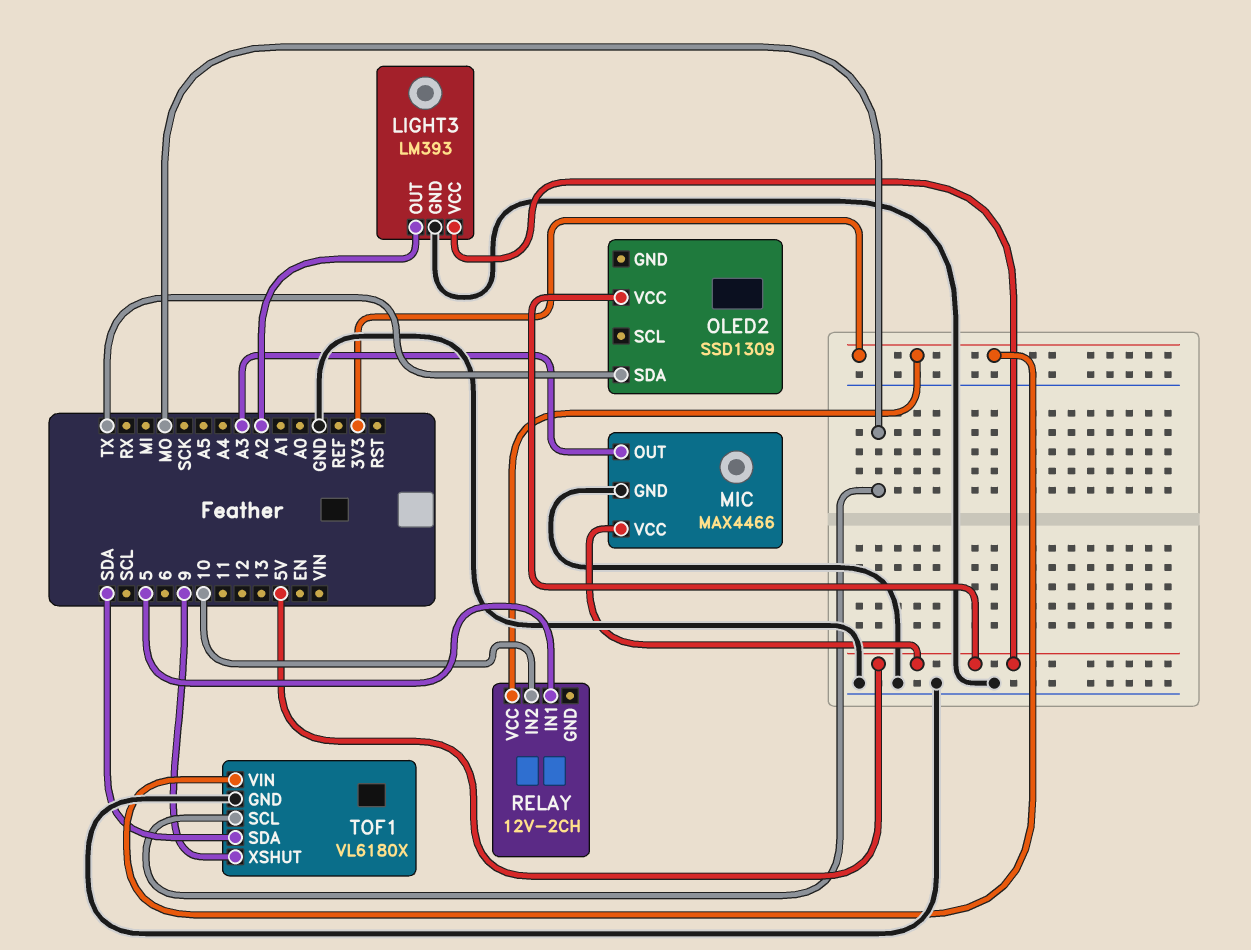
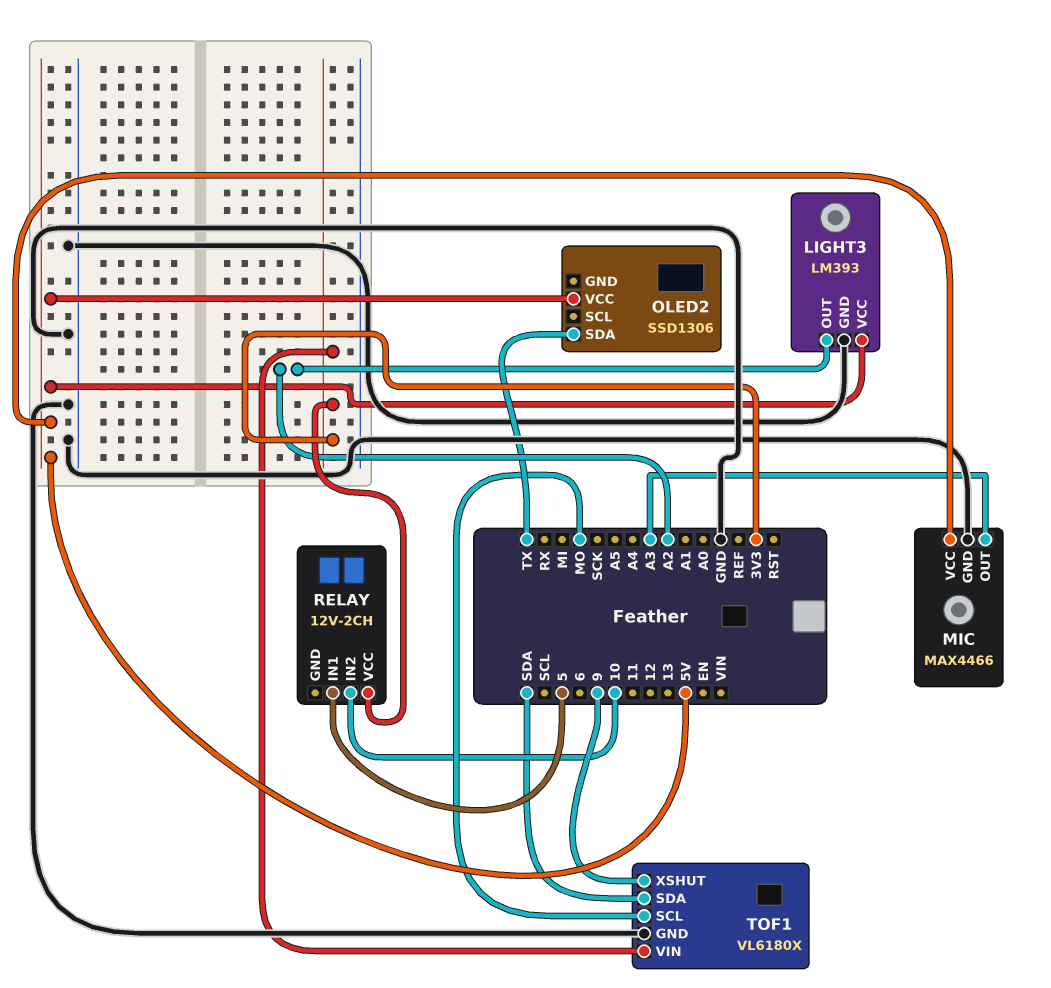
OLED2: SSD1309 -> SSD1306

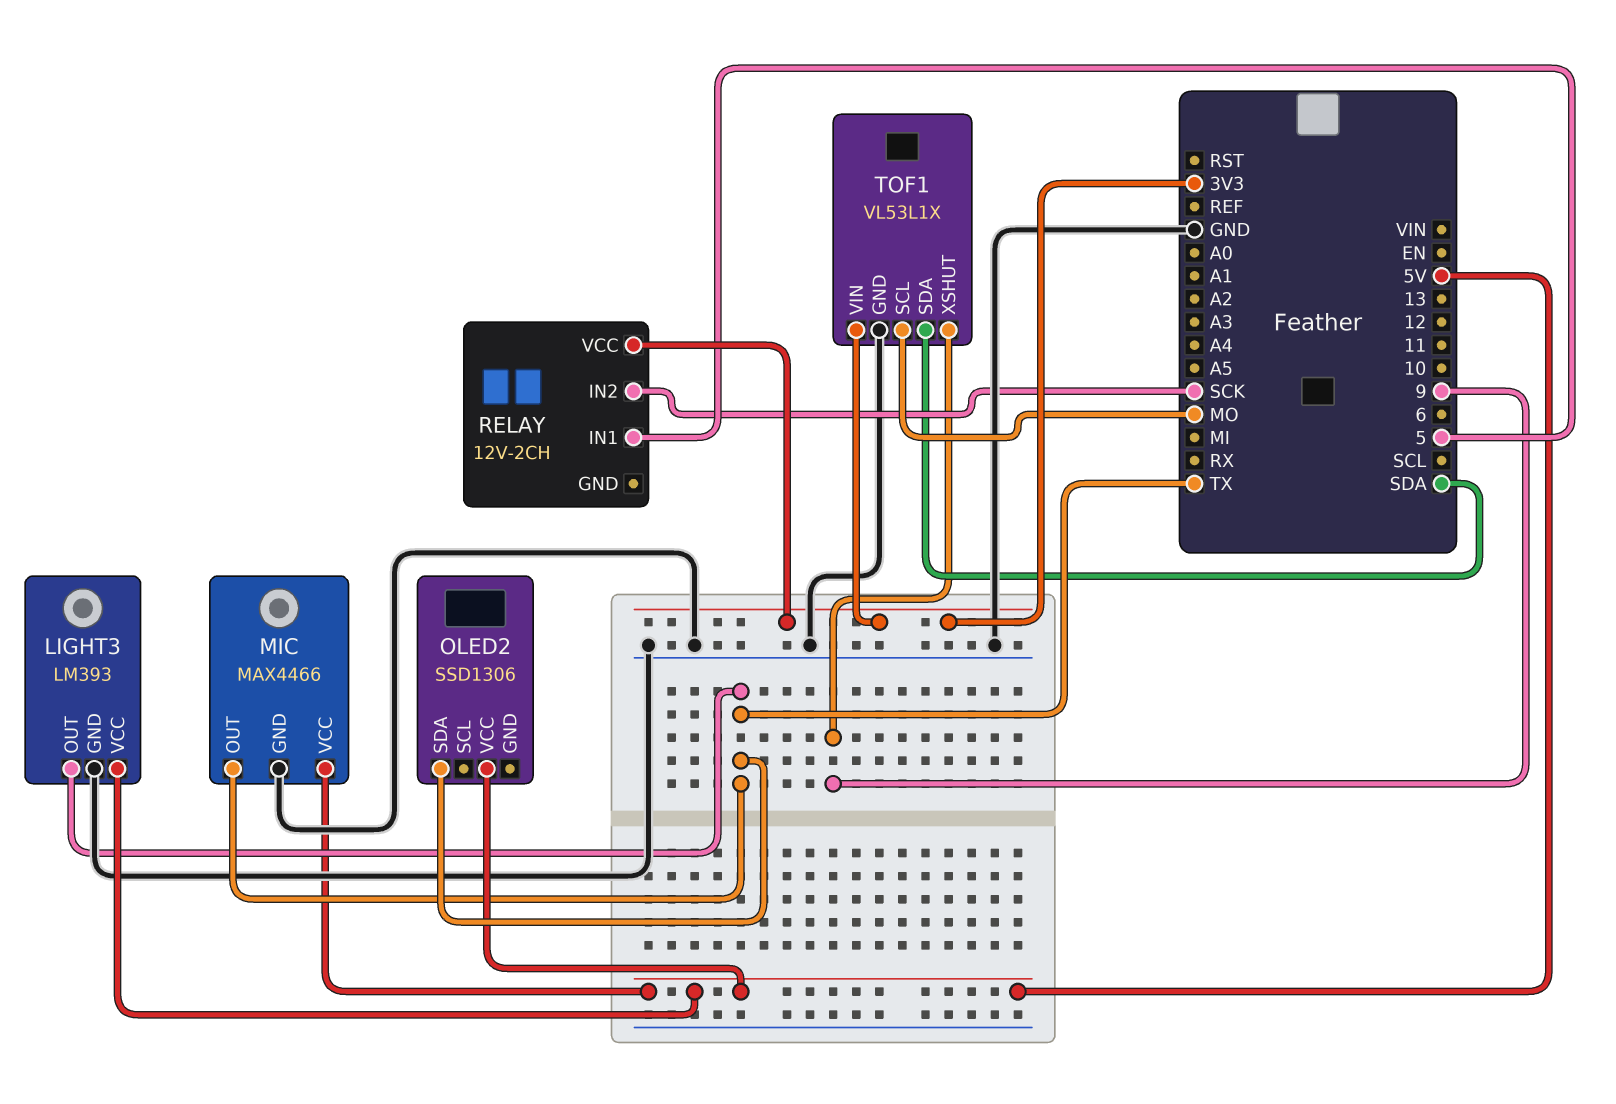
LIGHT3 pin OUT: A2 -> TX
MIC pin OUT: A3 -> TX
RELAY pin IN2: 10 -> SCK
TOF1: VL6180X -> VL53L1X

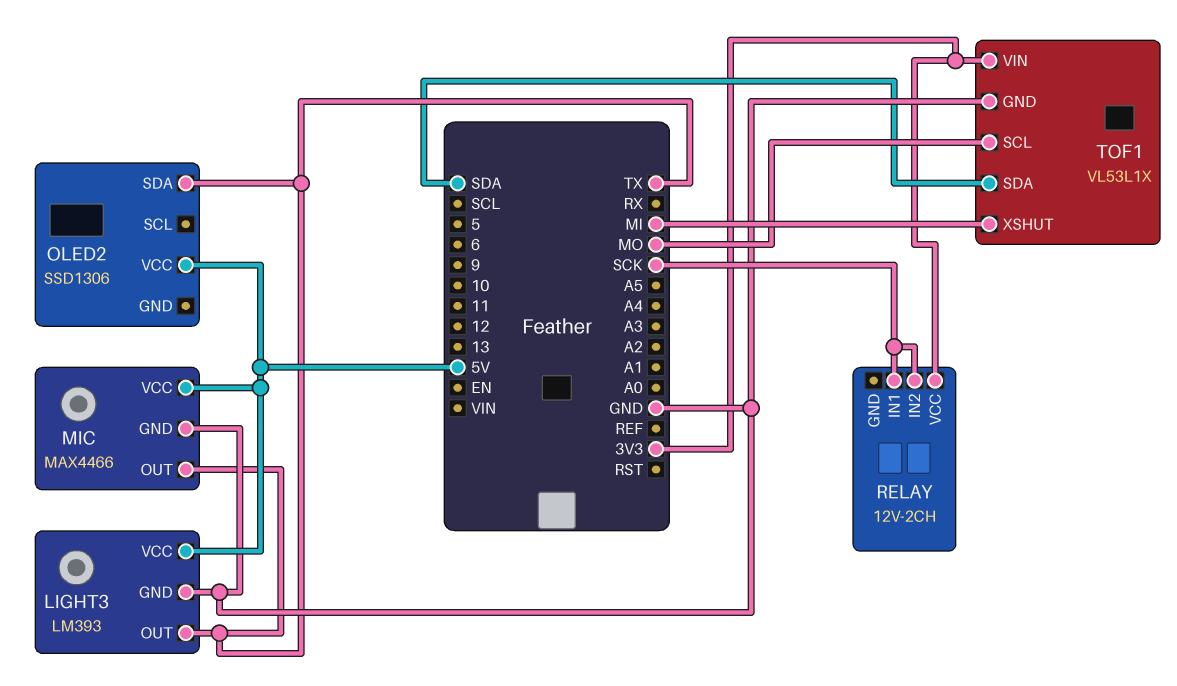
RELAY pin IN1: 5 -> SCK
TOF1 pin XSHUT: 9 -> MI

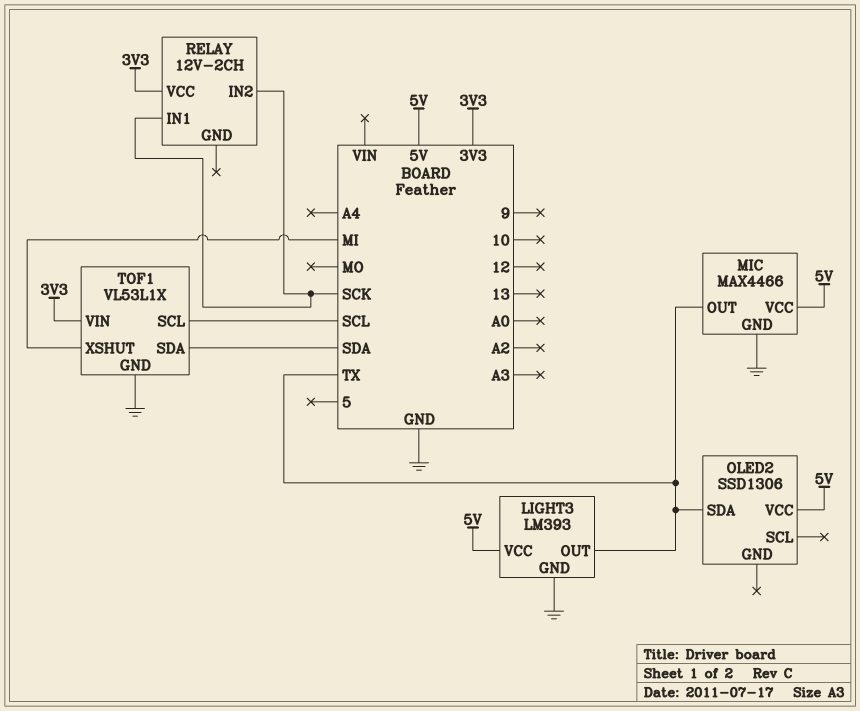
TOF1 pin SCL: MO -> SCL

